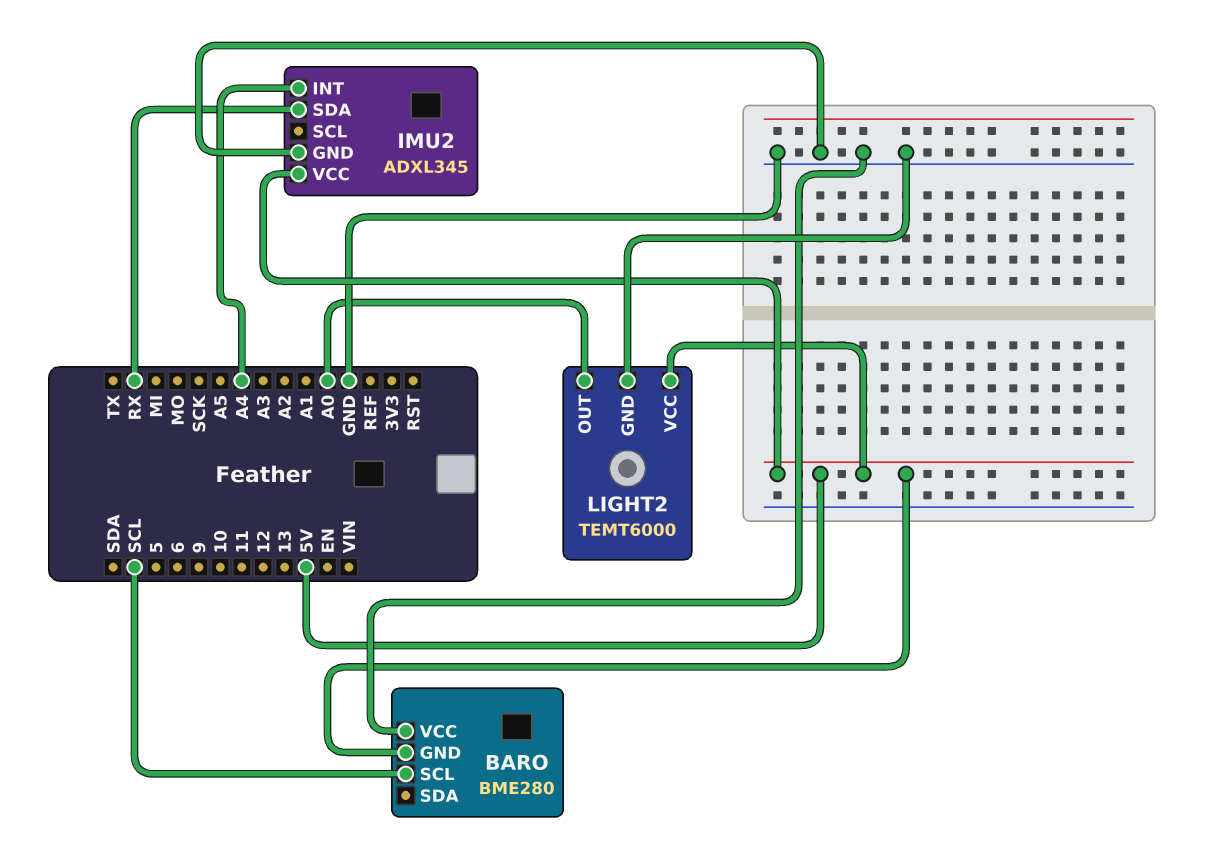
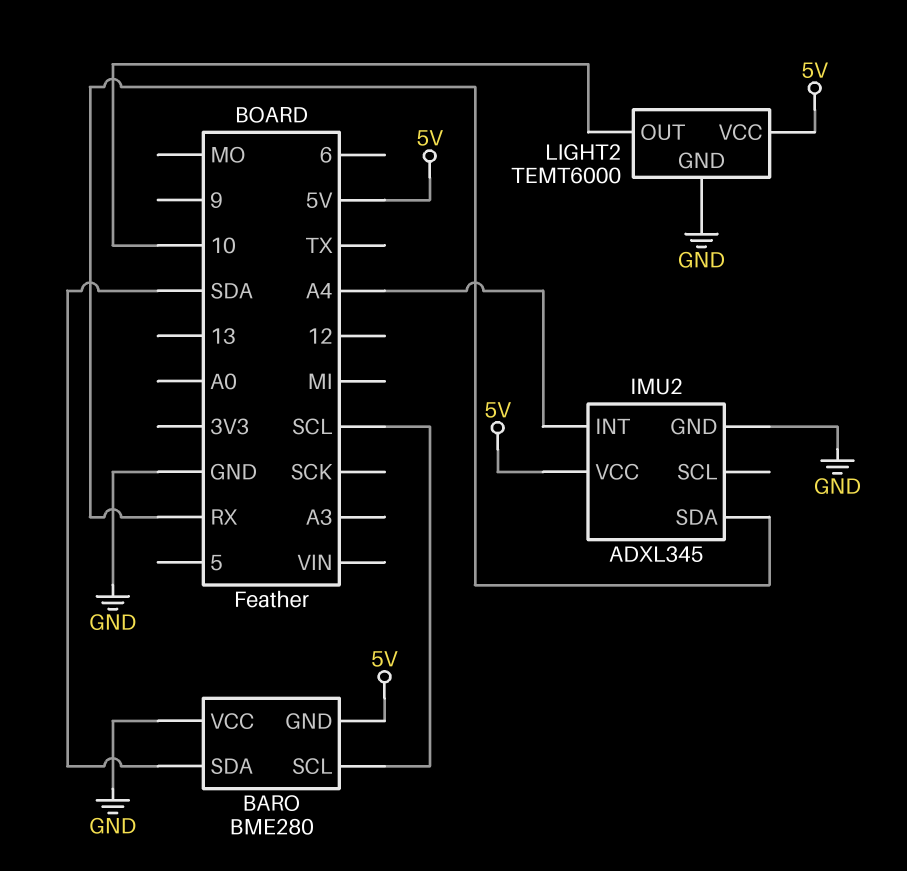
BARO pin SDA: none -> SDA
LIGHT2 pin OUT: A0 -> 10

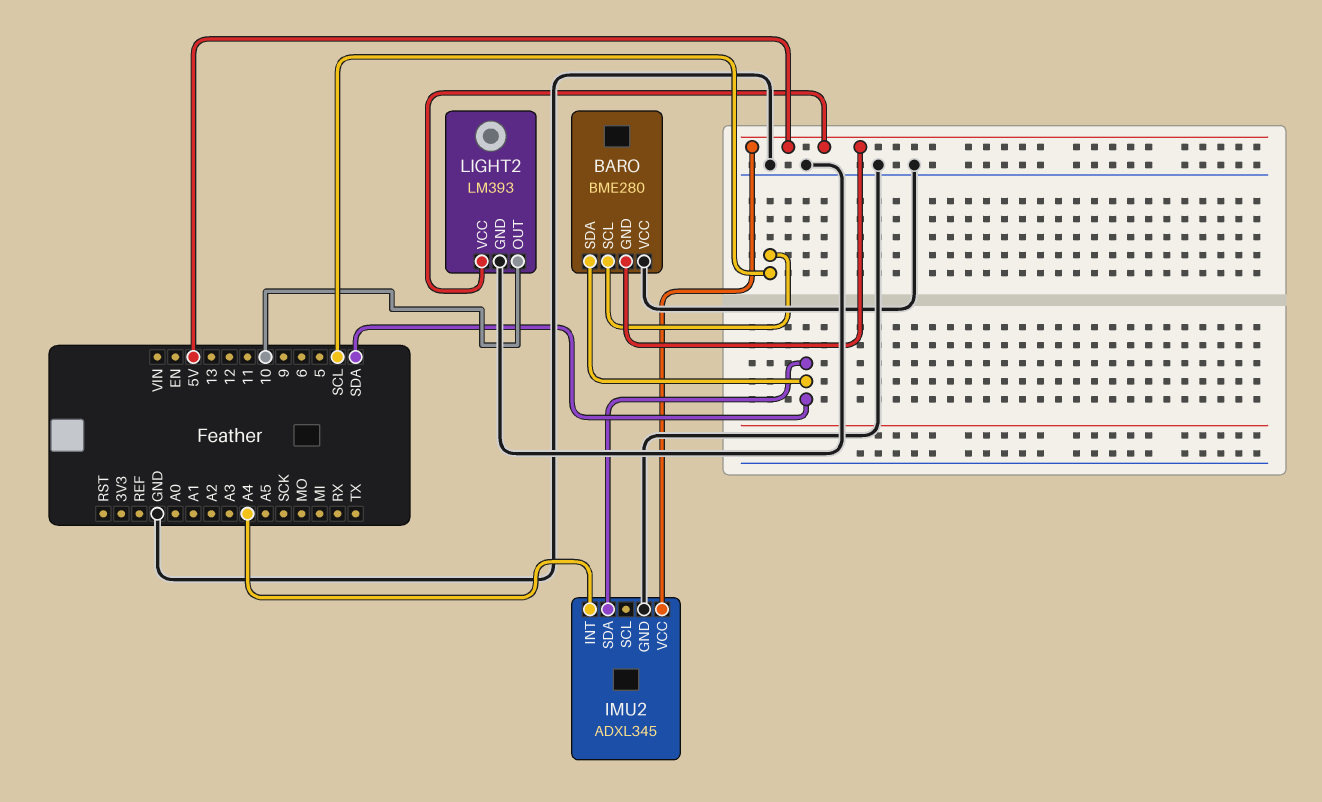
IMU2 pin SDA: RX -> SDA
LIGHT2: TEMT6000 -> LM393

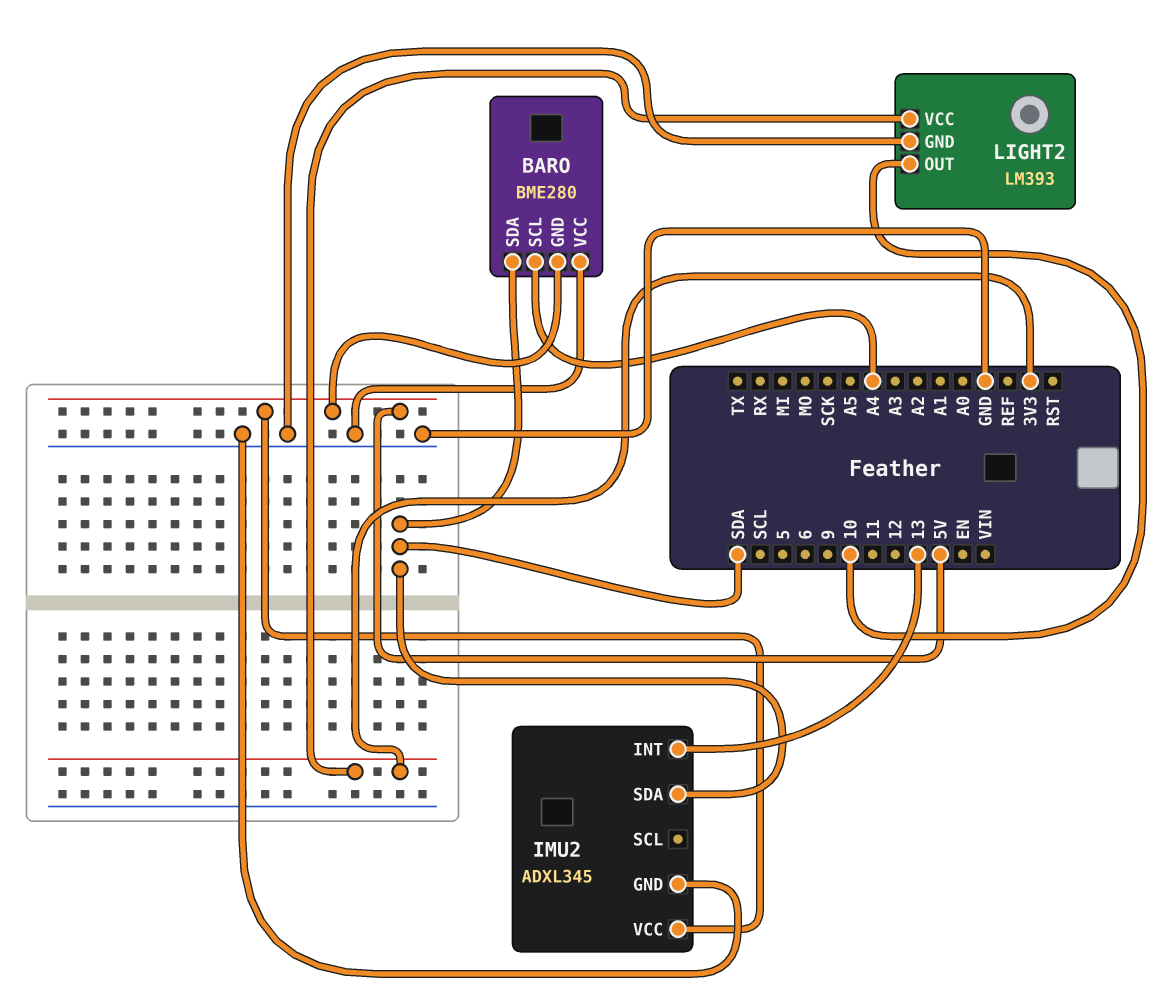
BARO pin SCL: SCL -> A4
IMU2 pin INT: A4 -> 13
LIGHT2 pin VCC: 5V -> 3V3

